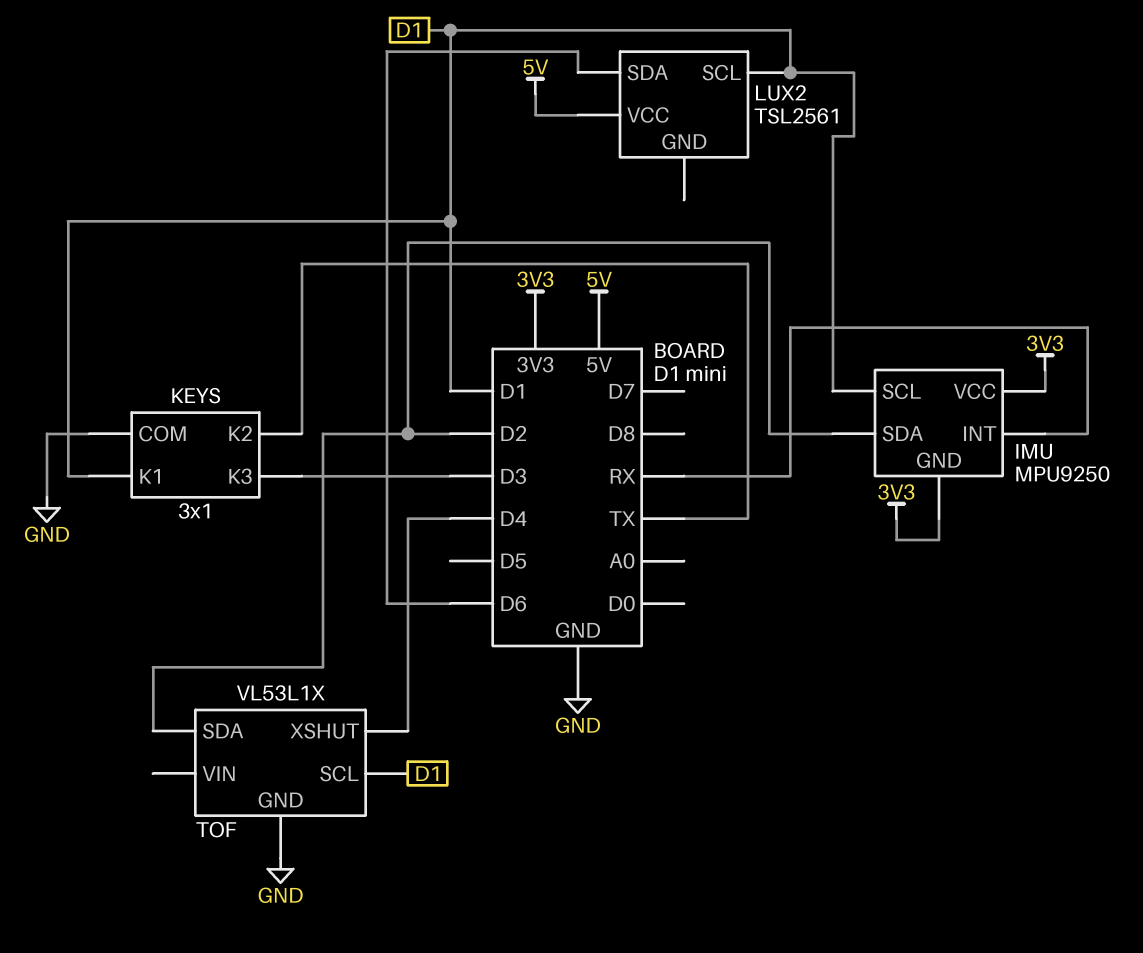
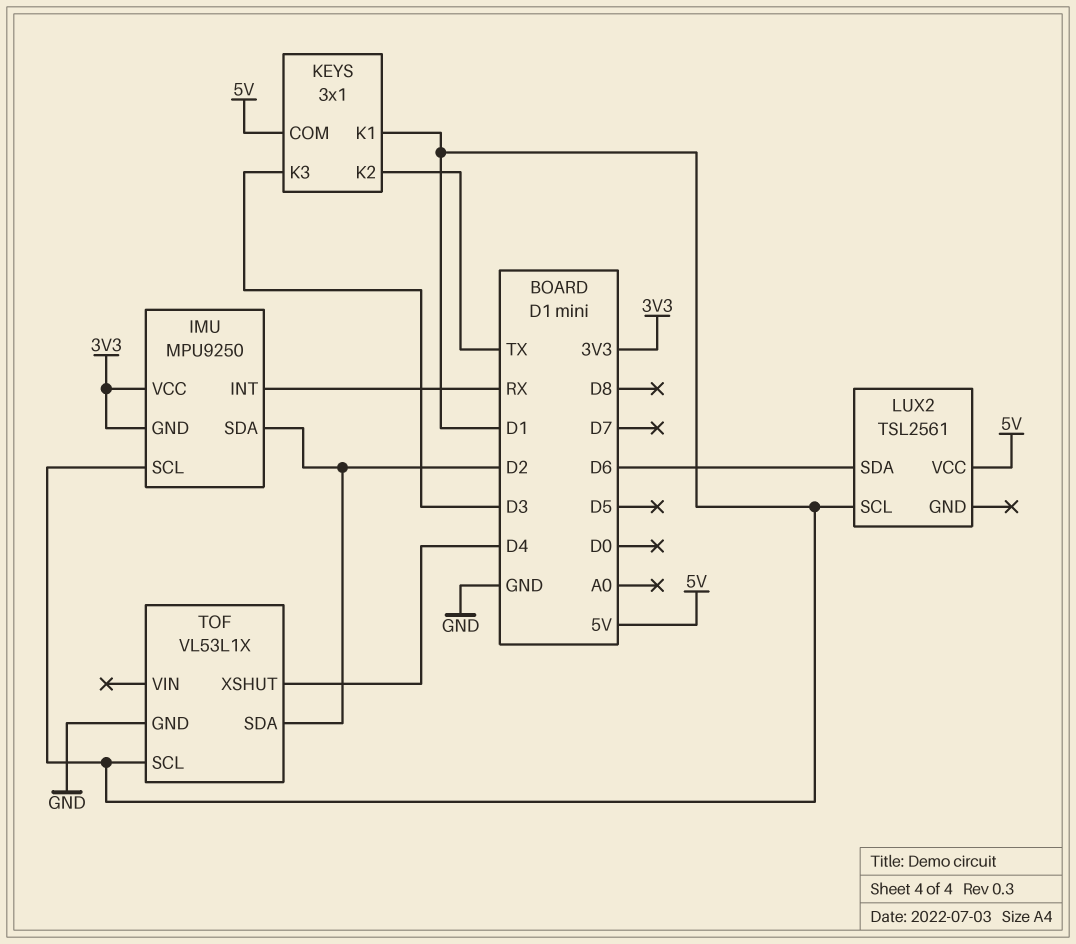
KEYS pin COM: GND -> 5V

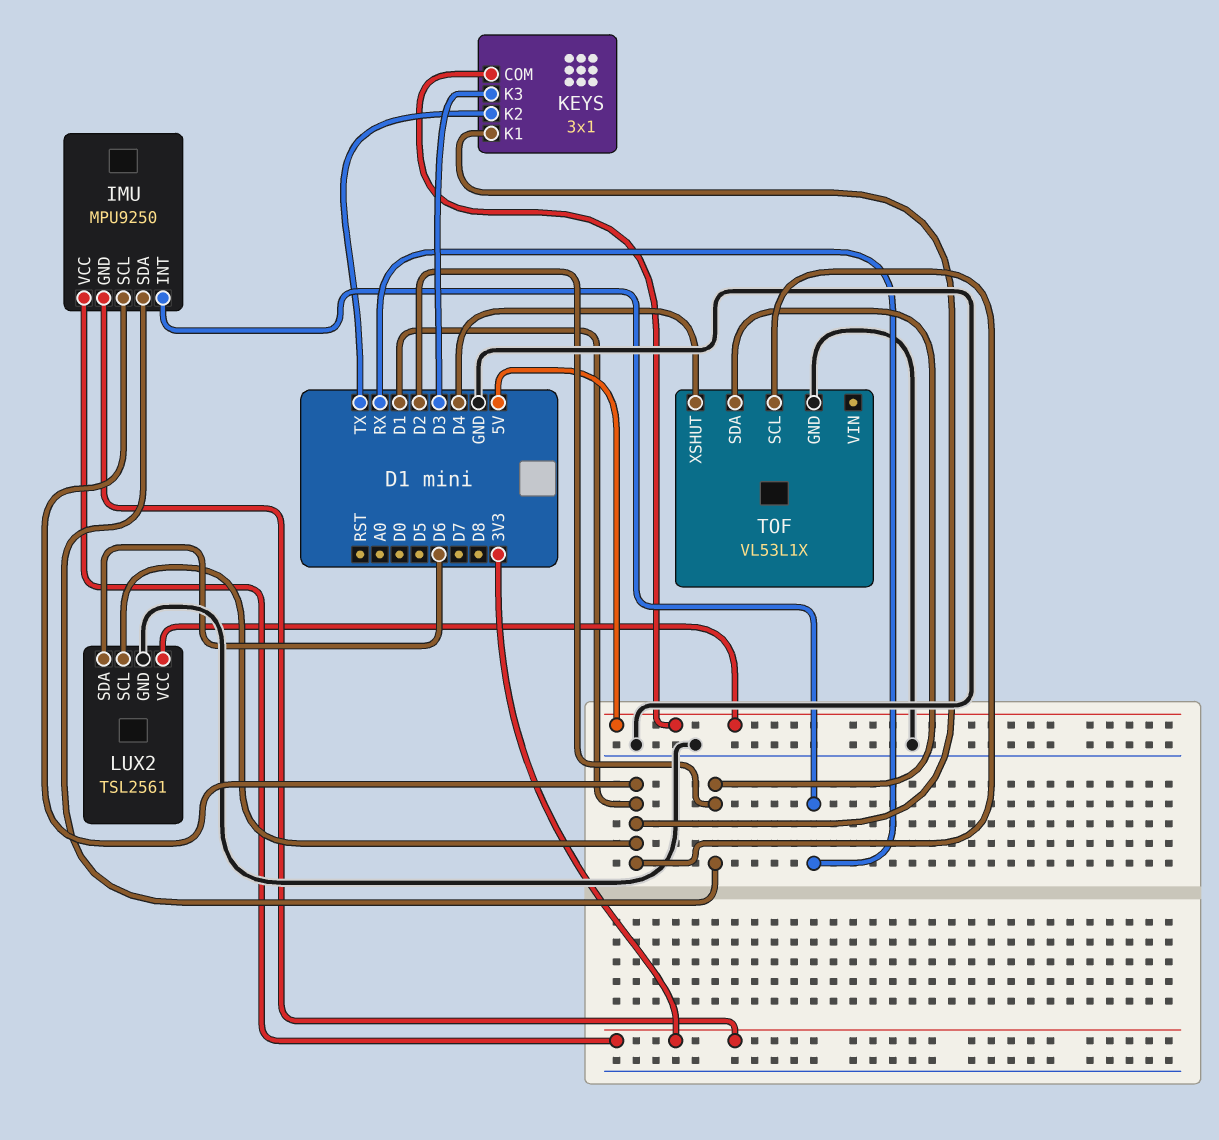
LUX2 pin GND: none -> GND

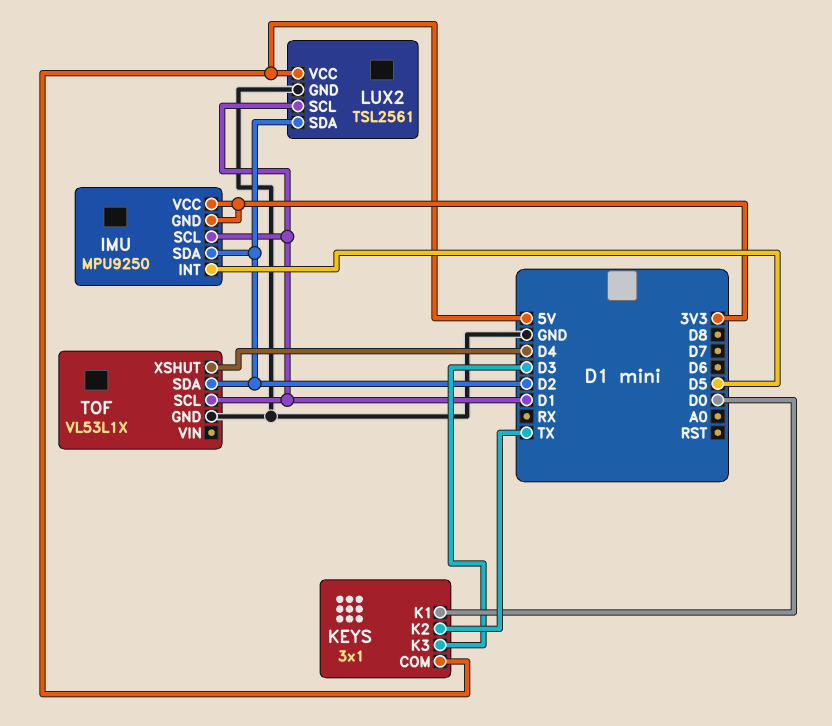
IMU pin INT: RX -> D5
KEYS pin K1: D1 -> D0
LUX2 pin SDA: D6 -> D2

